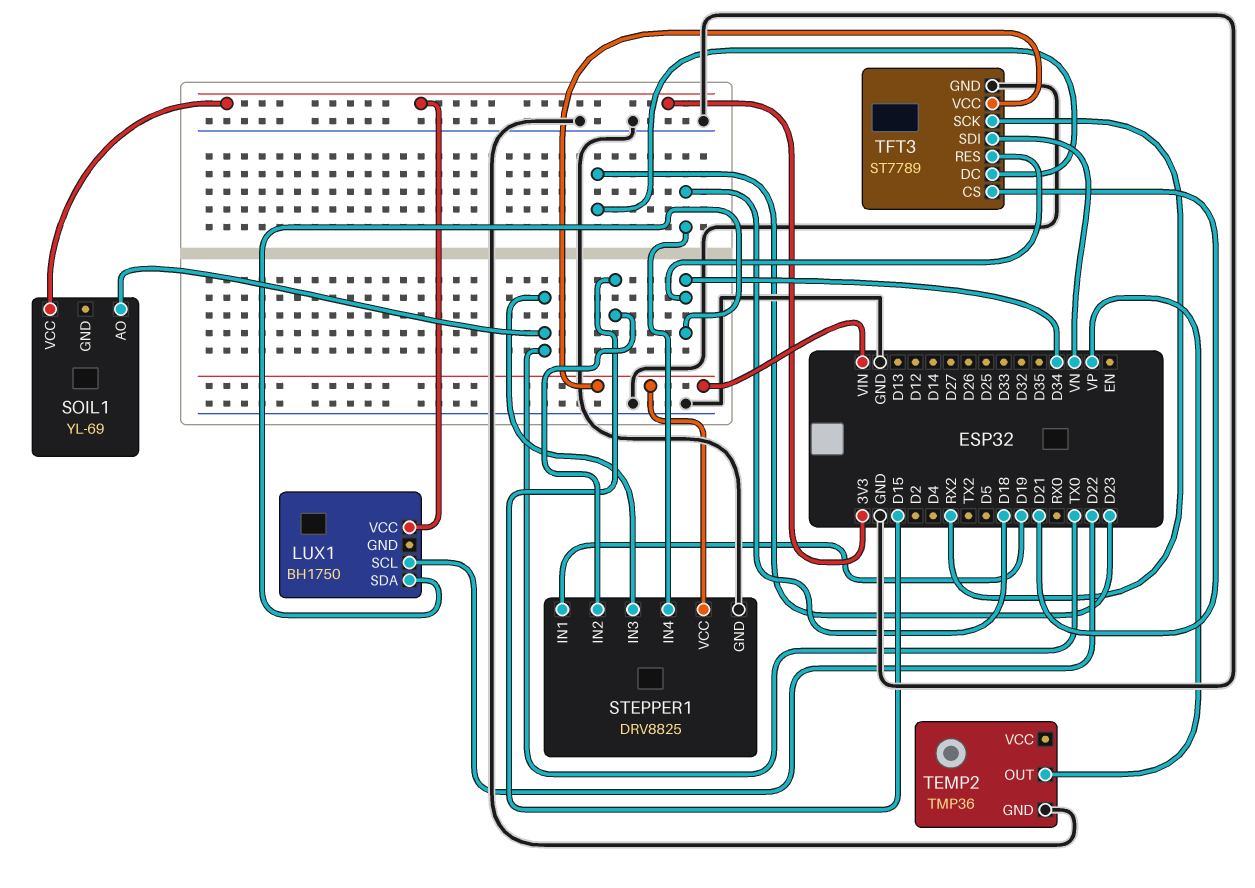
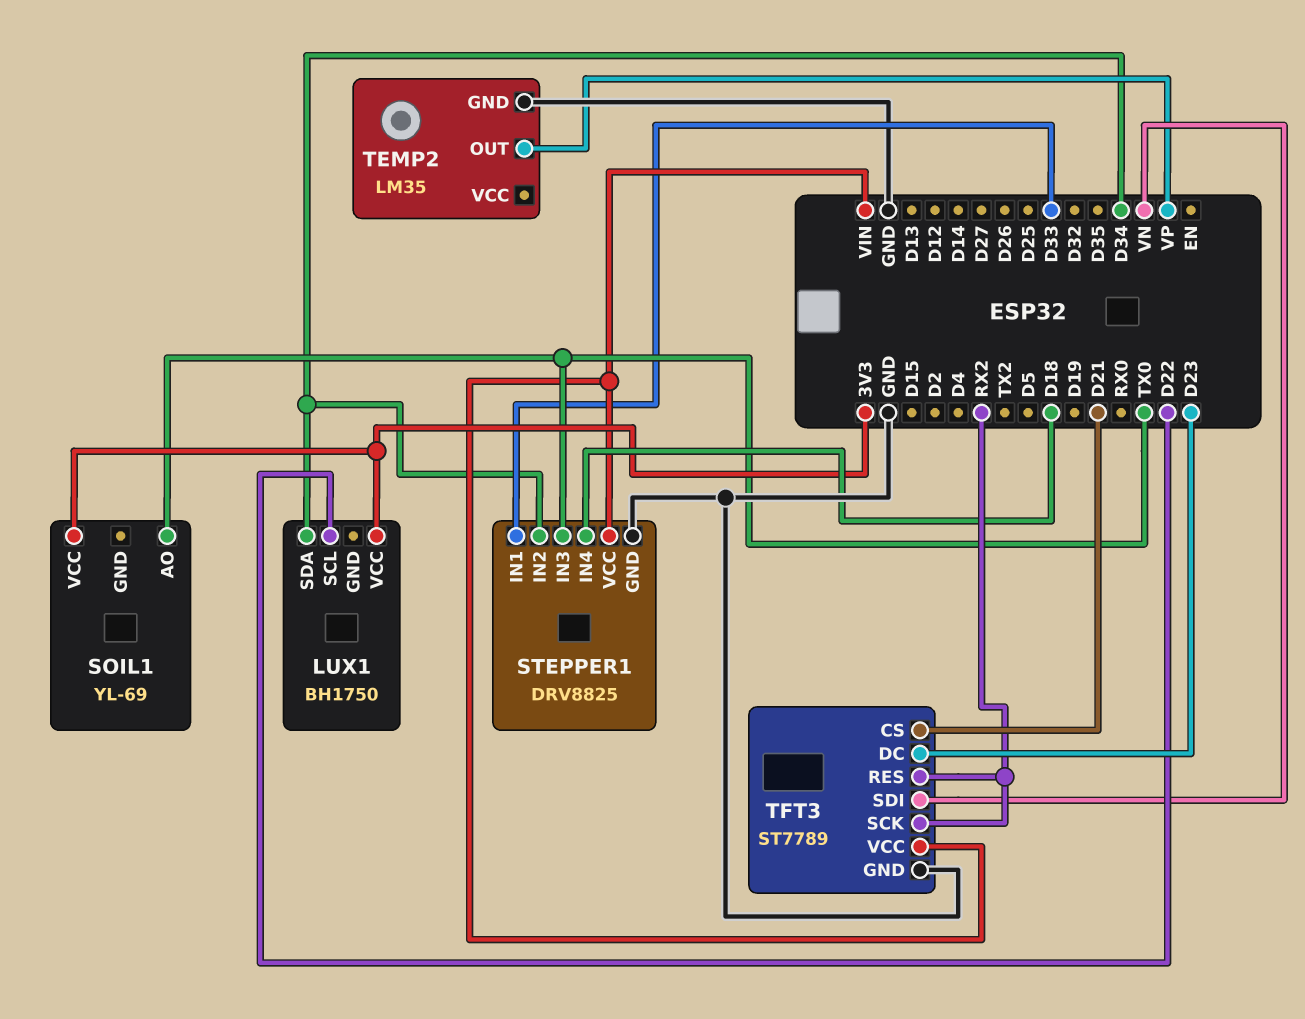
STEPPER1 pin IN1: D19 -> D33
STEPPER1 pin IN2: D15 -> D34
TEMP2: TMP36 -> LM35
TFT3 pin RES: D34 -> RX2

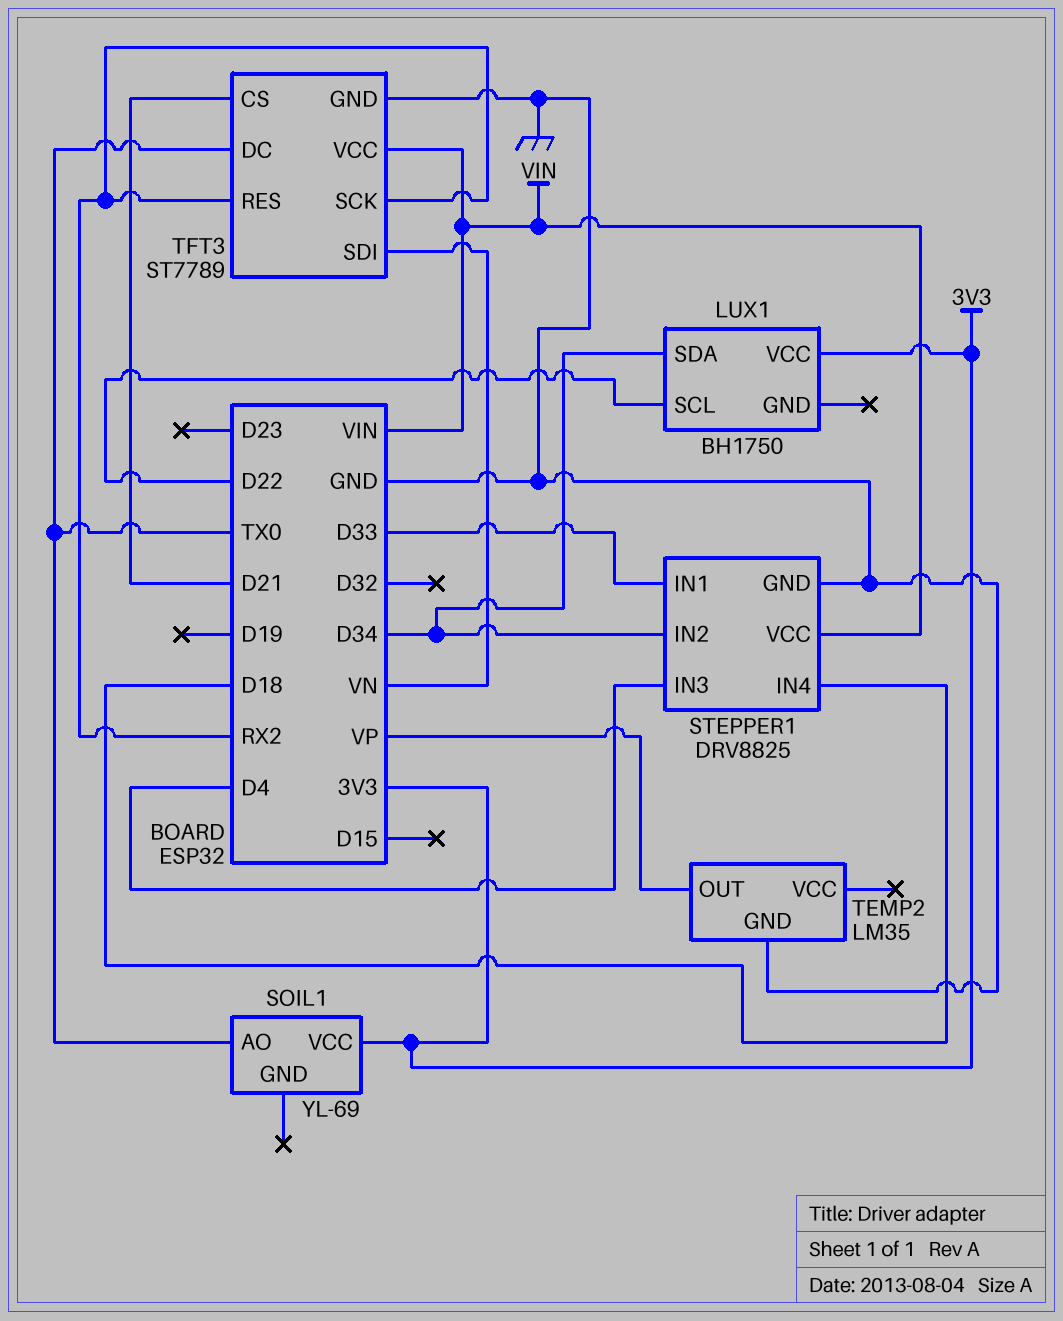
STEPPER1 pin IN3: TX0 -> D4
TFT3 pin DC: D23 -> TX0

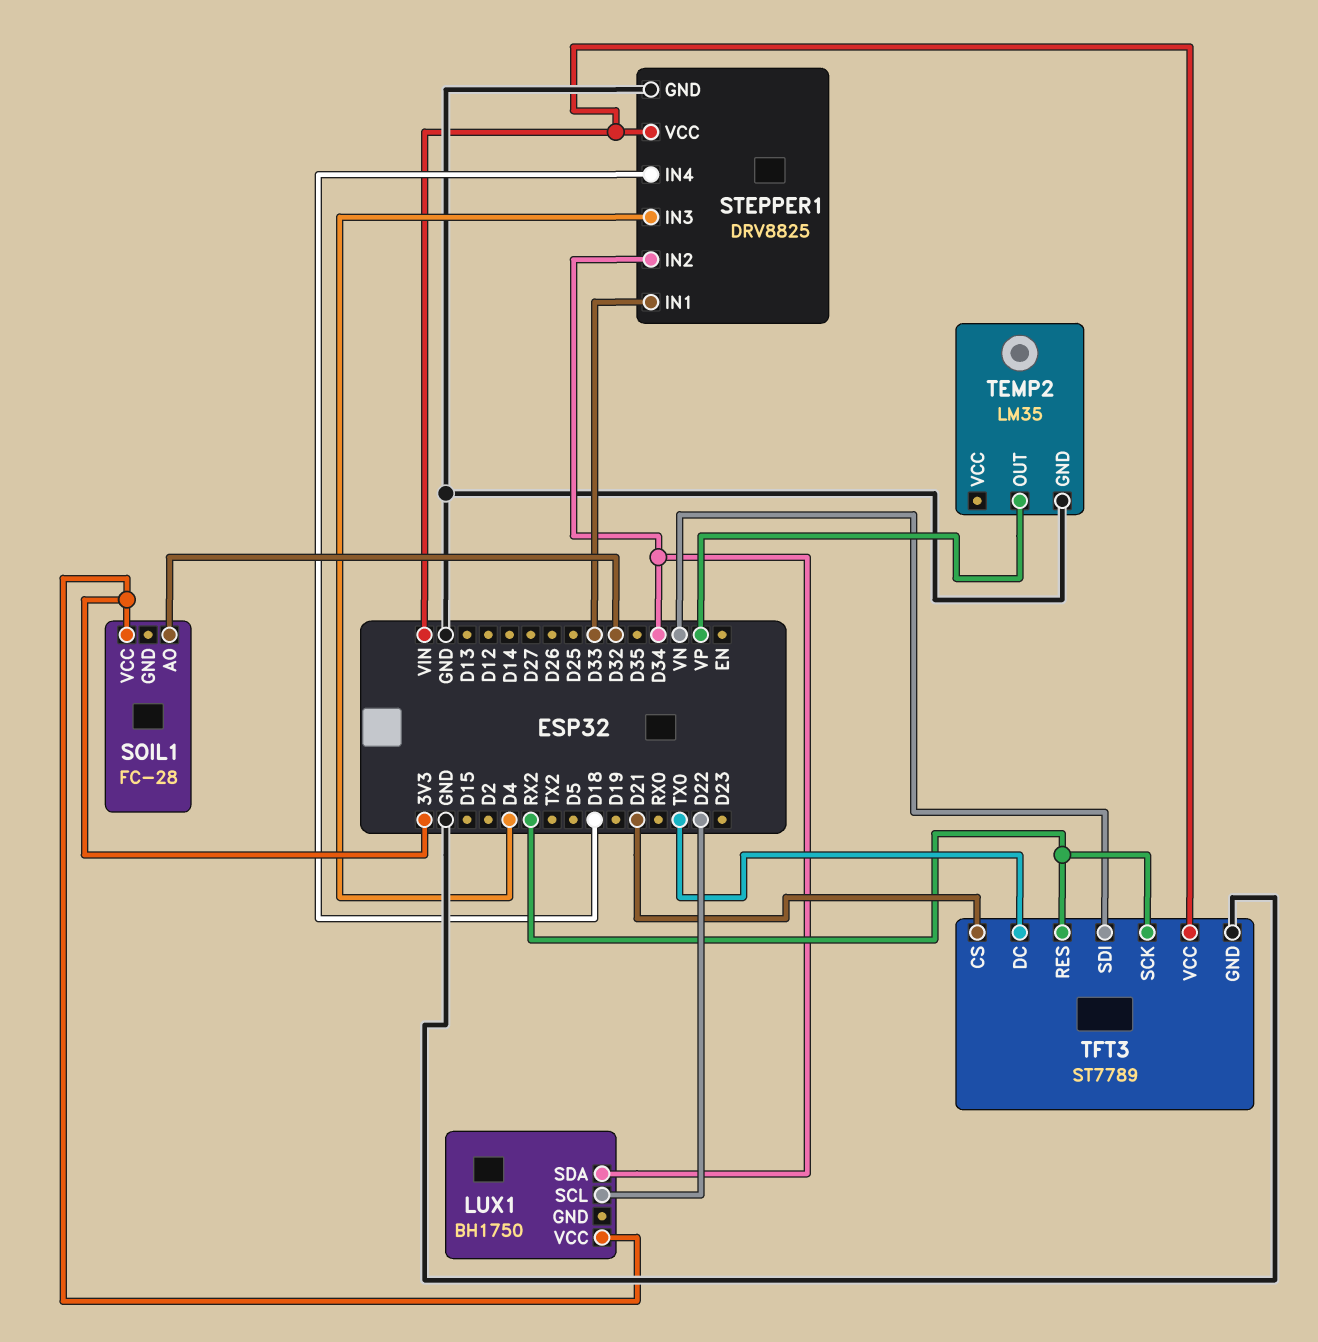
SOIL1: YL-69 -> FC-28
SOIL1 pin AO: TX0 -> D32

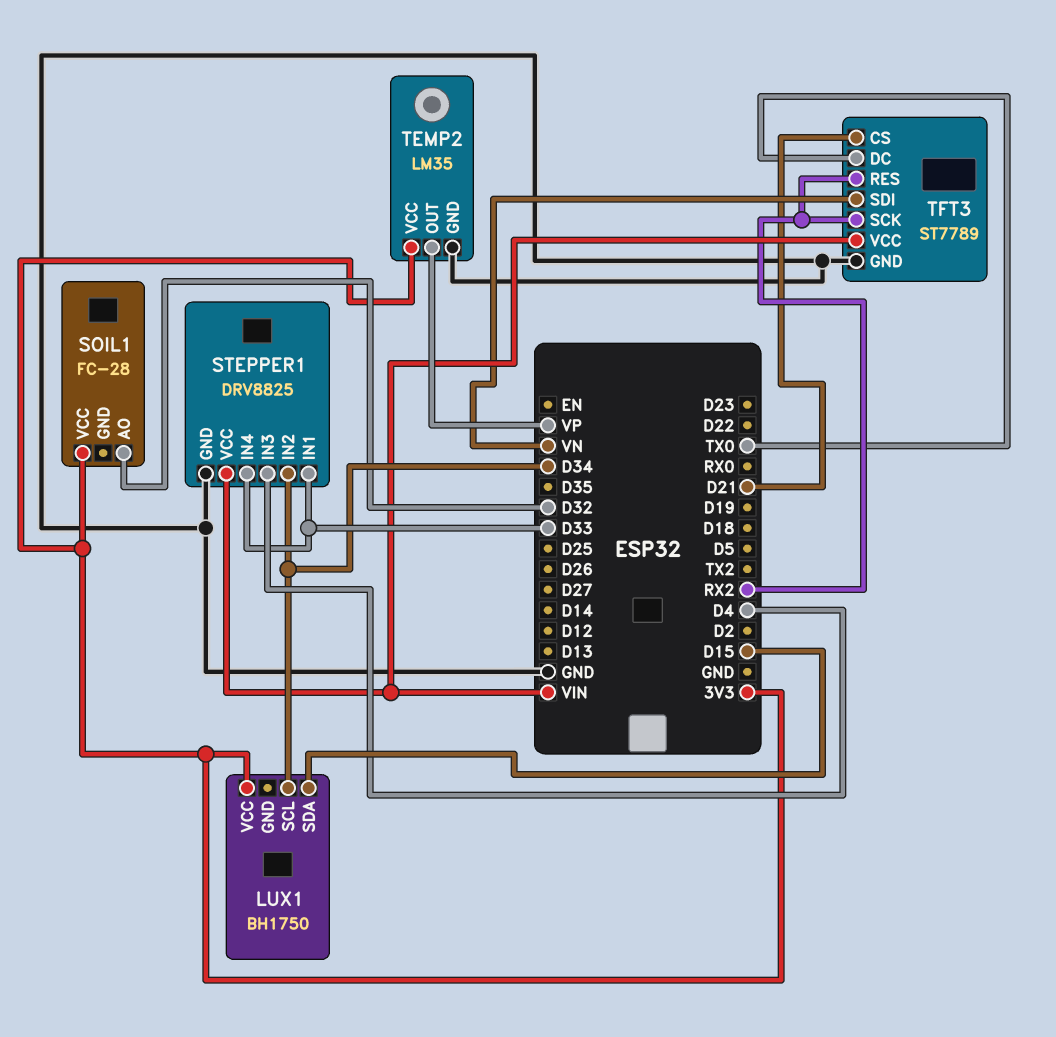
LUX1 pin SCL: D22 -> D34
LUX1 pin SDA: D34 -> D15
STEPPER1 pin IN4: D18 -> D33
TEMP2 pin VCC: none -> 3V3

